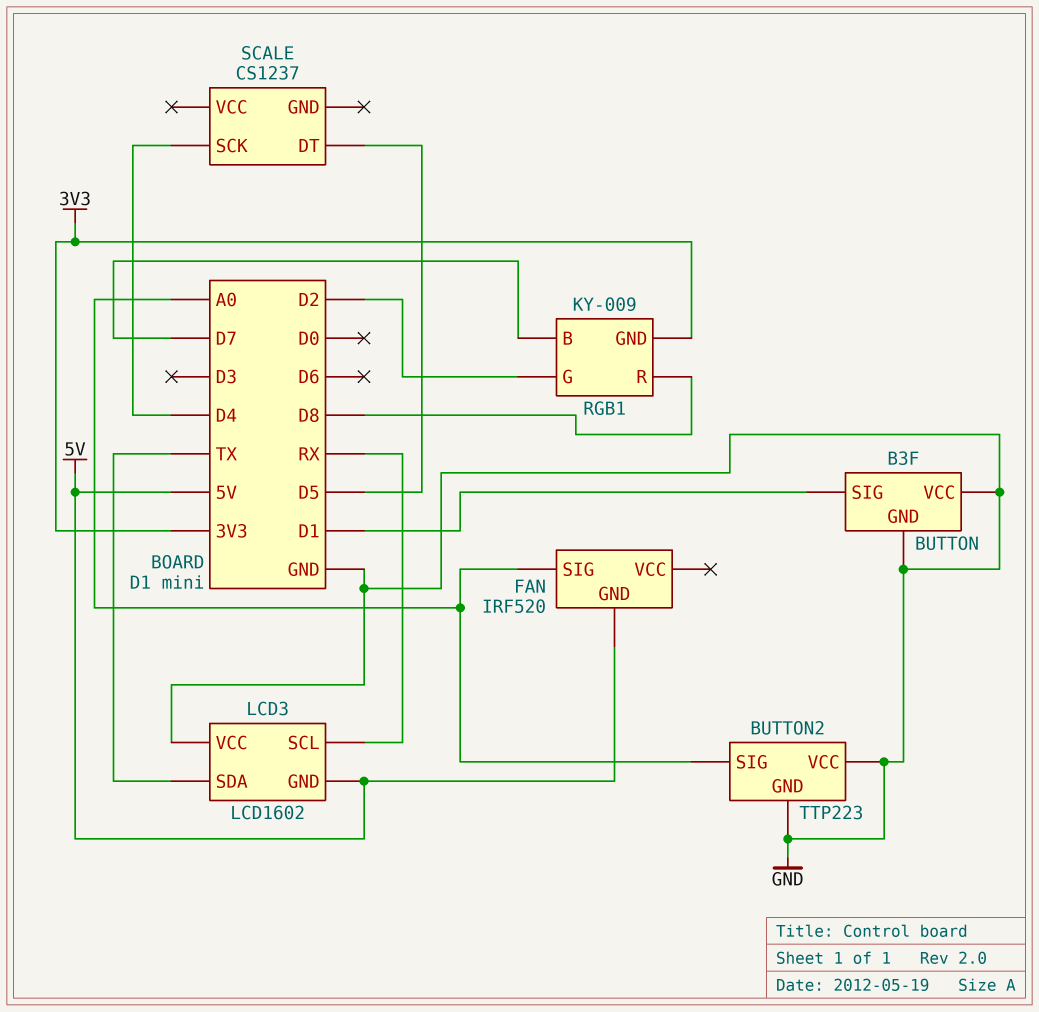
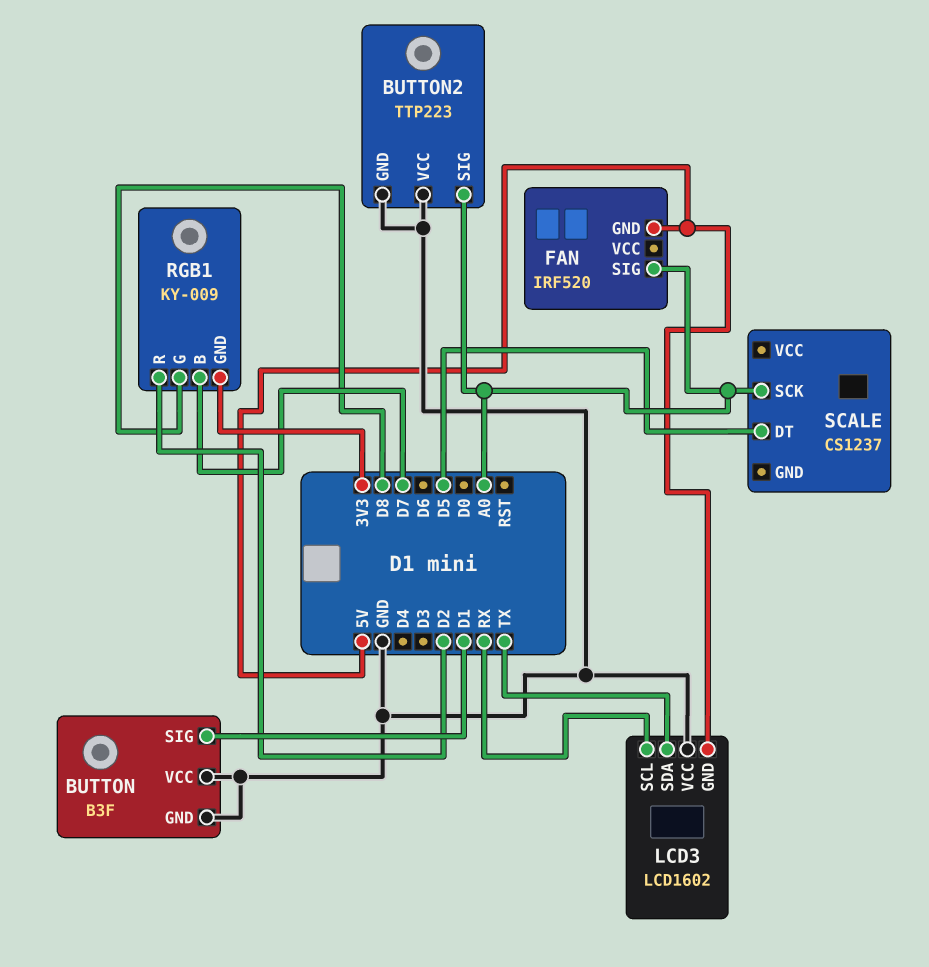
RGB1 pin G: D2 -> D8
RGB1 pin R: D8 -> D2
SCALE pin SCK: D4 -> A0

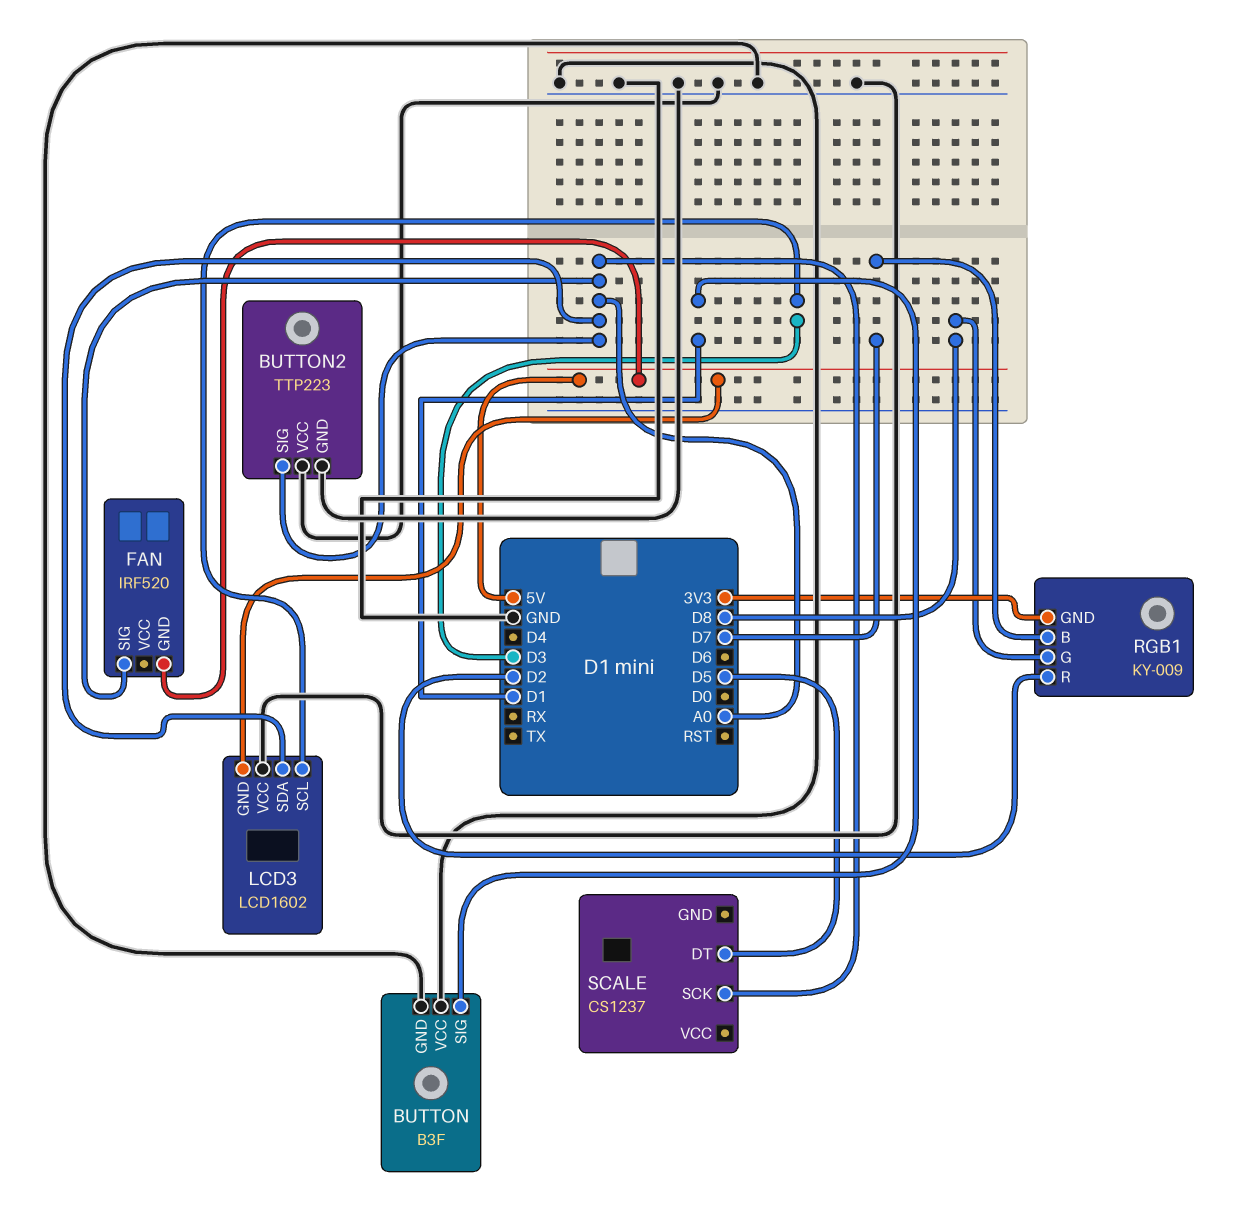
LCD3 pin SCL: RX -> D3
LCD3 pin SDA: TX -> A0

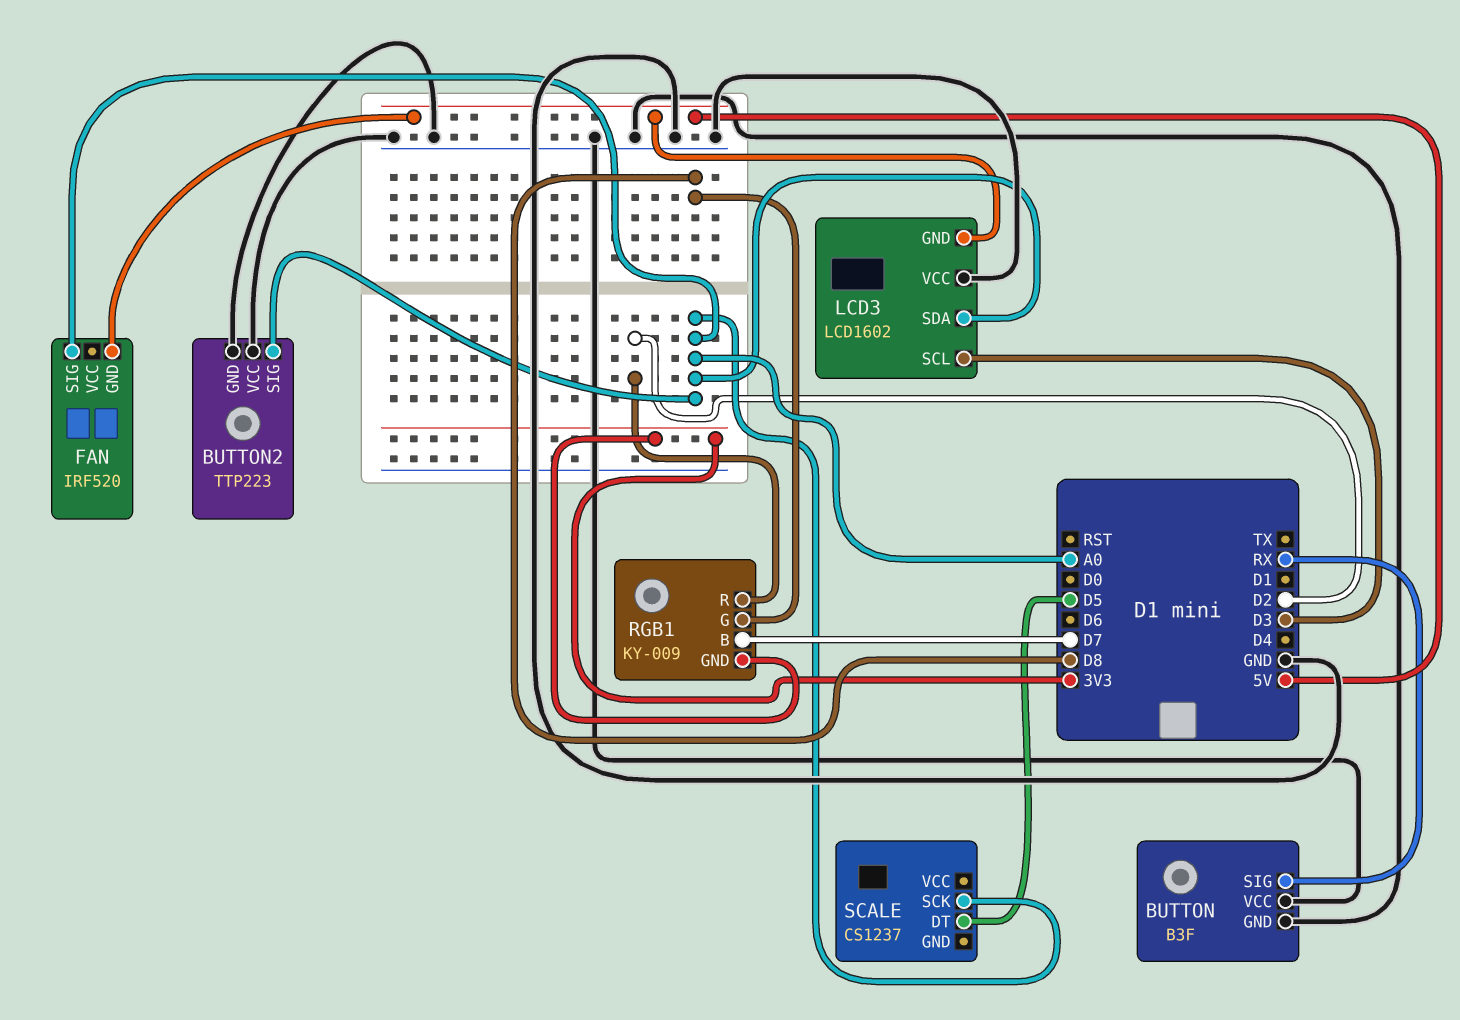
BUTTON pin SIG: D1 -> RX

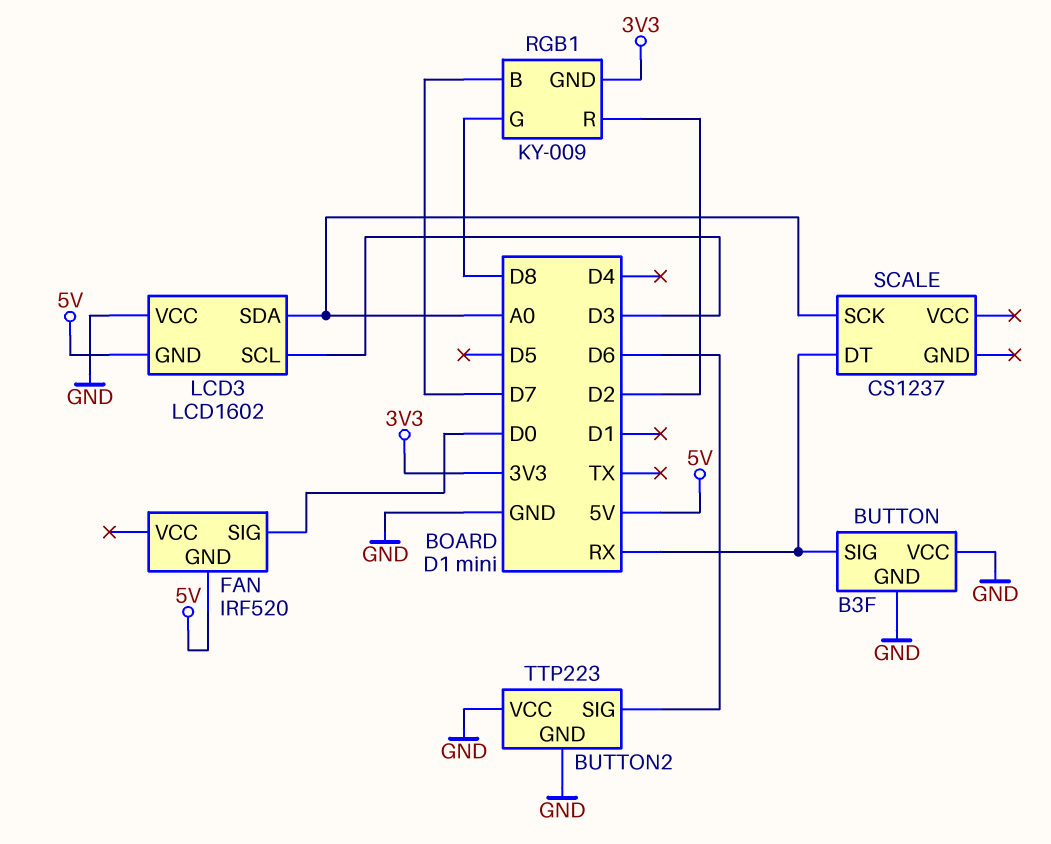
BUTTON2 pin SIG: A0 -> D6
FAN pin SIG: A0 -> D0
SCALE pin DT: D5 -> RX

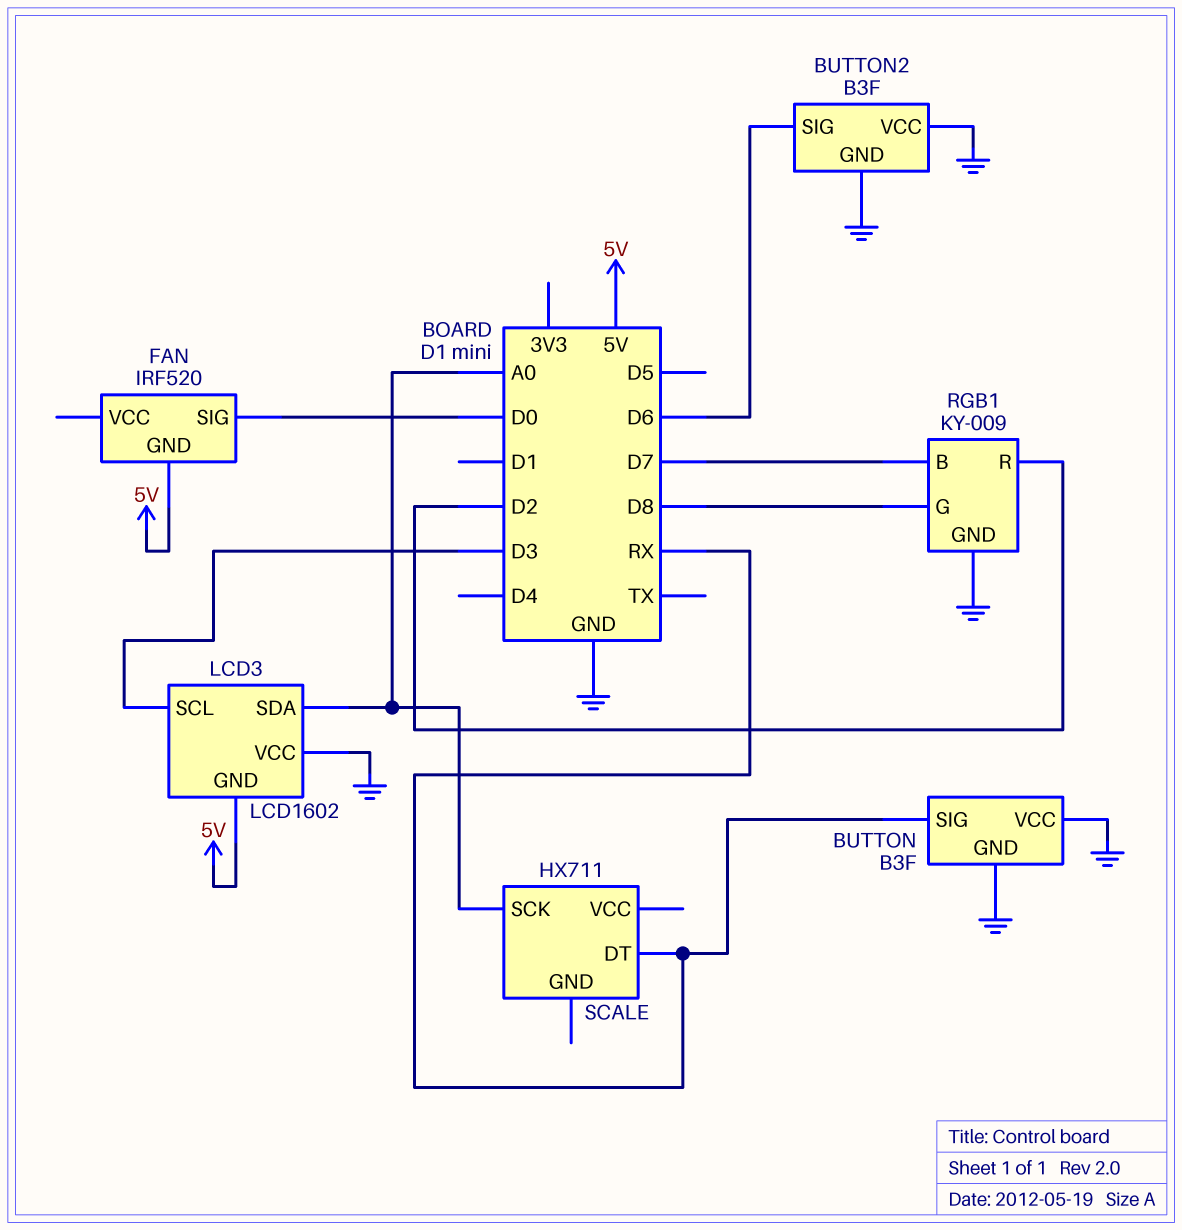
BUTTON2: TTP223 -> B3F
RGB1 pin GND: 3V3 -> GND
SCALE: CS1237 -> HX711

